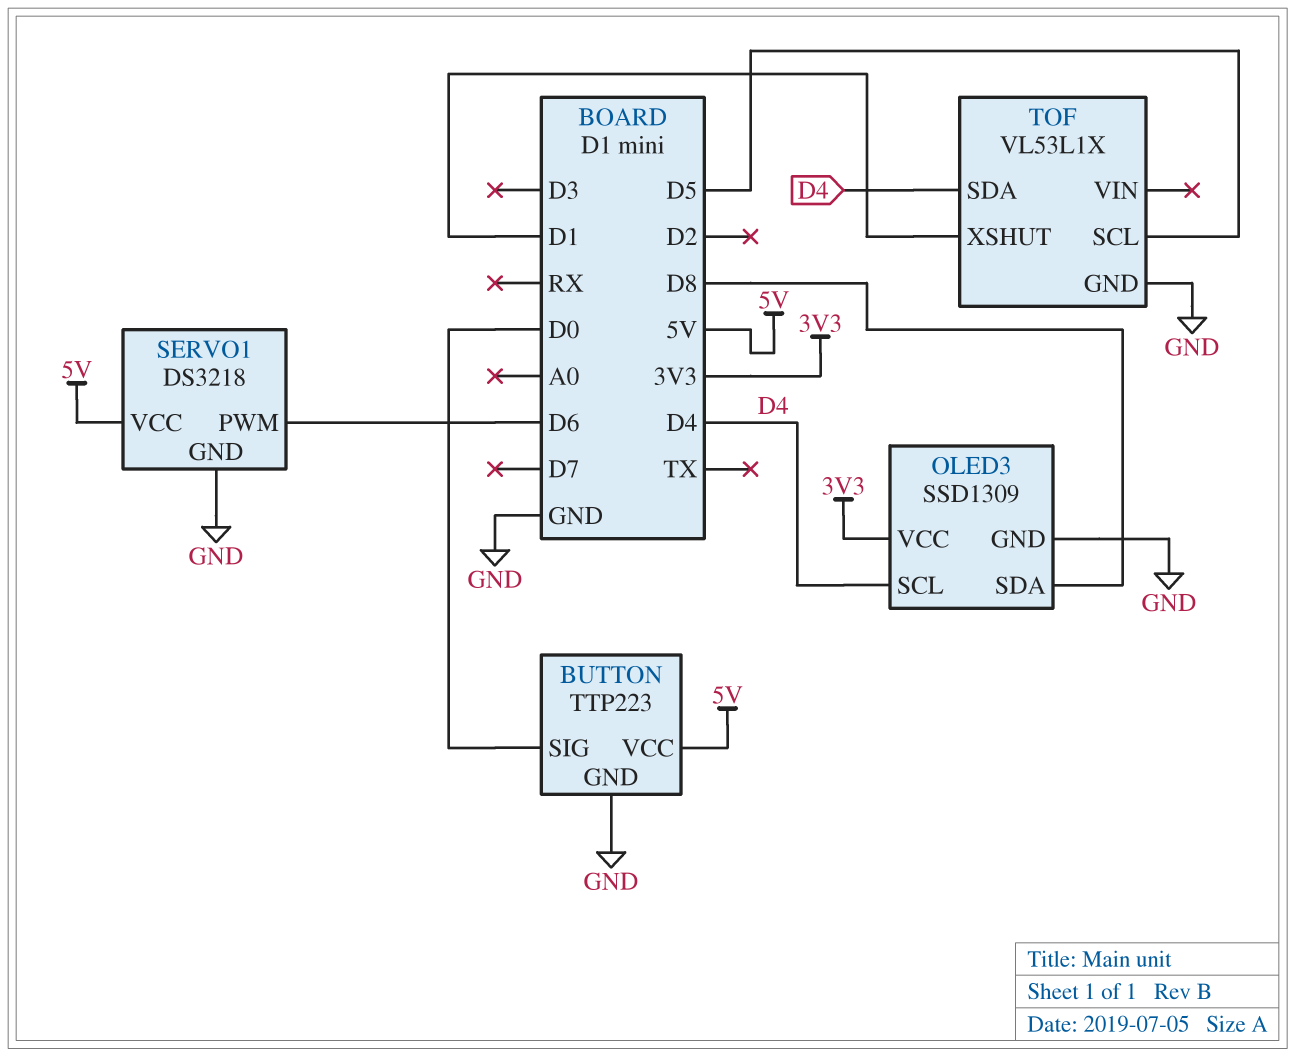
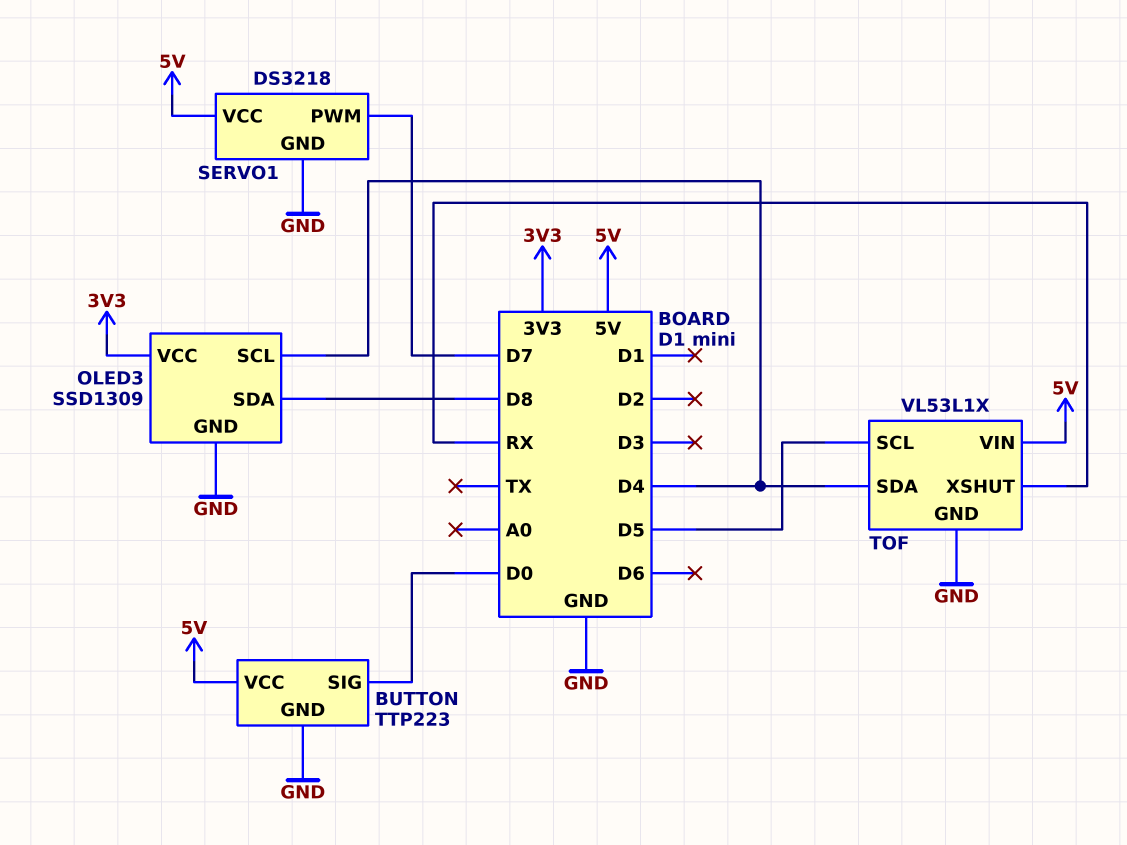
SERVO1 pin PWM: D6 -> D7
TOF pin VIN: none -> 5V
TOF pin XSHUT: D1 -> RX

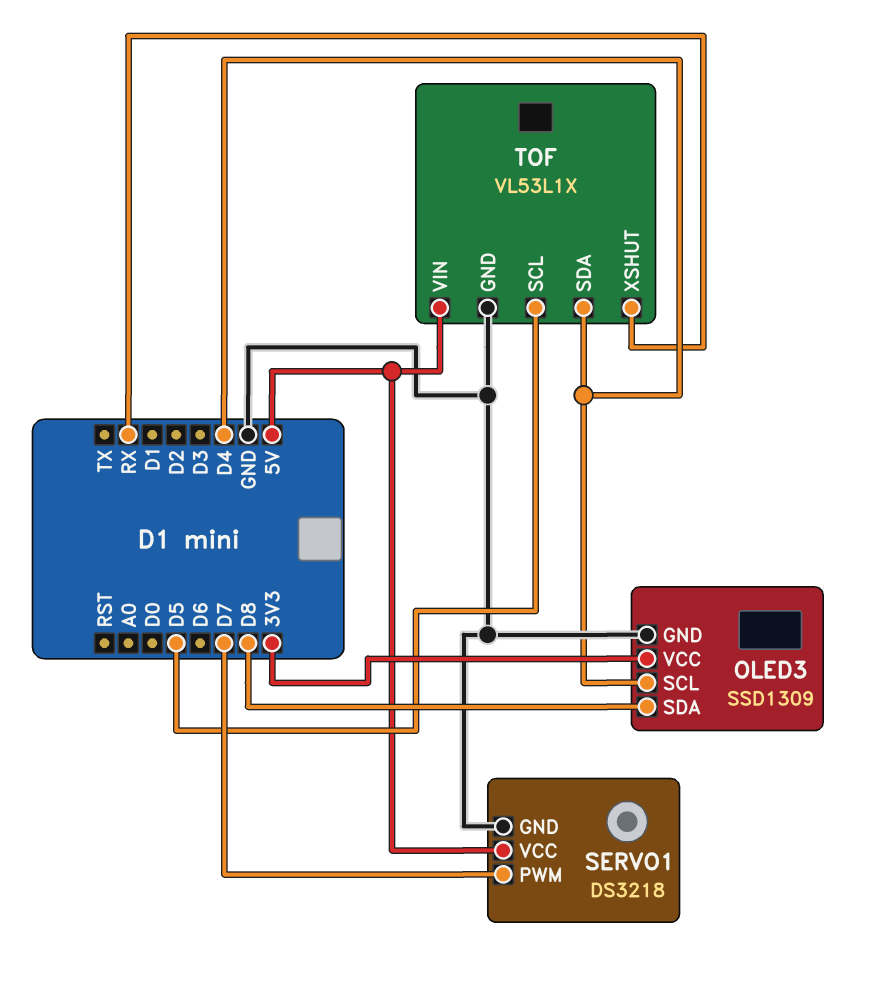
BUTTON: TTP223 -> none
BUTTON pin GND: GND -> none
BUTTON pin SIG: D0 -> none
BUTTON pin VCC: 5V -> none

